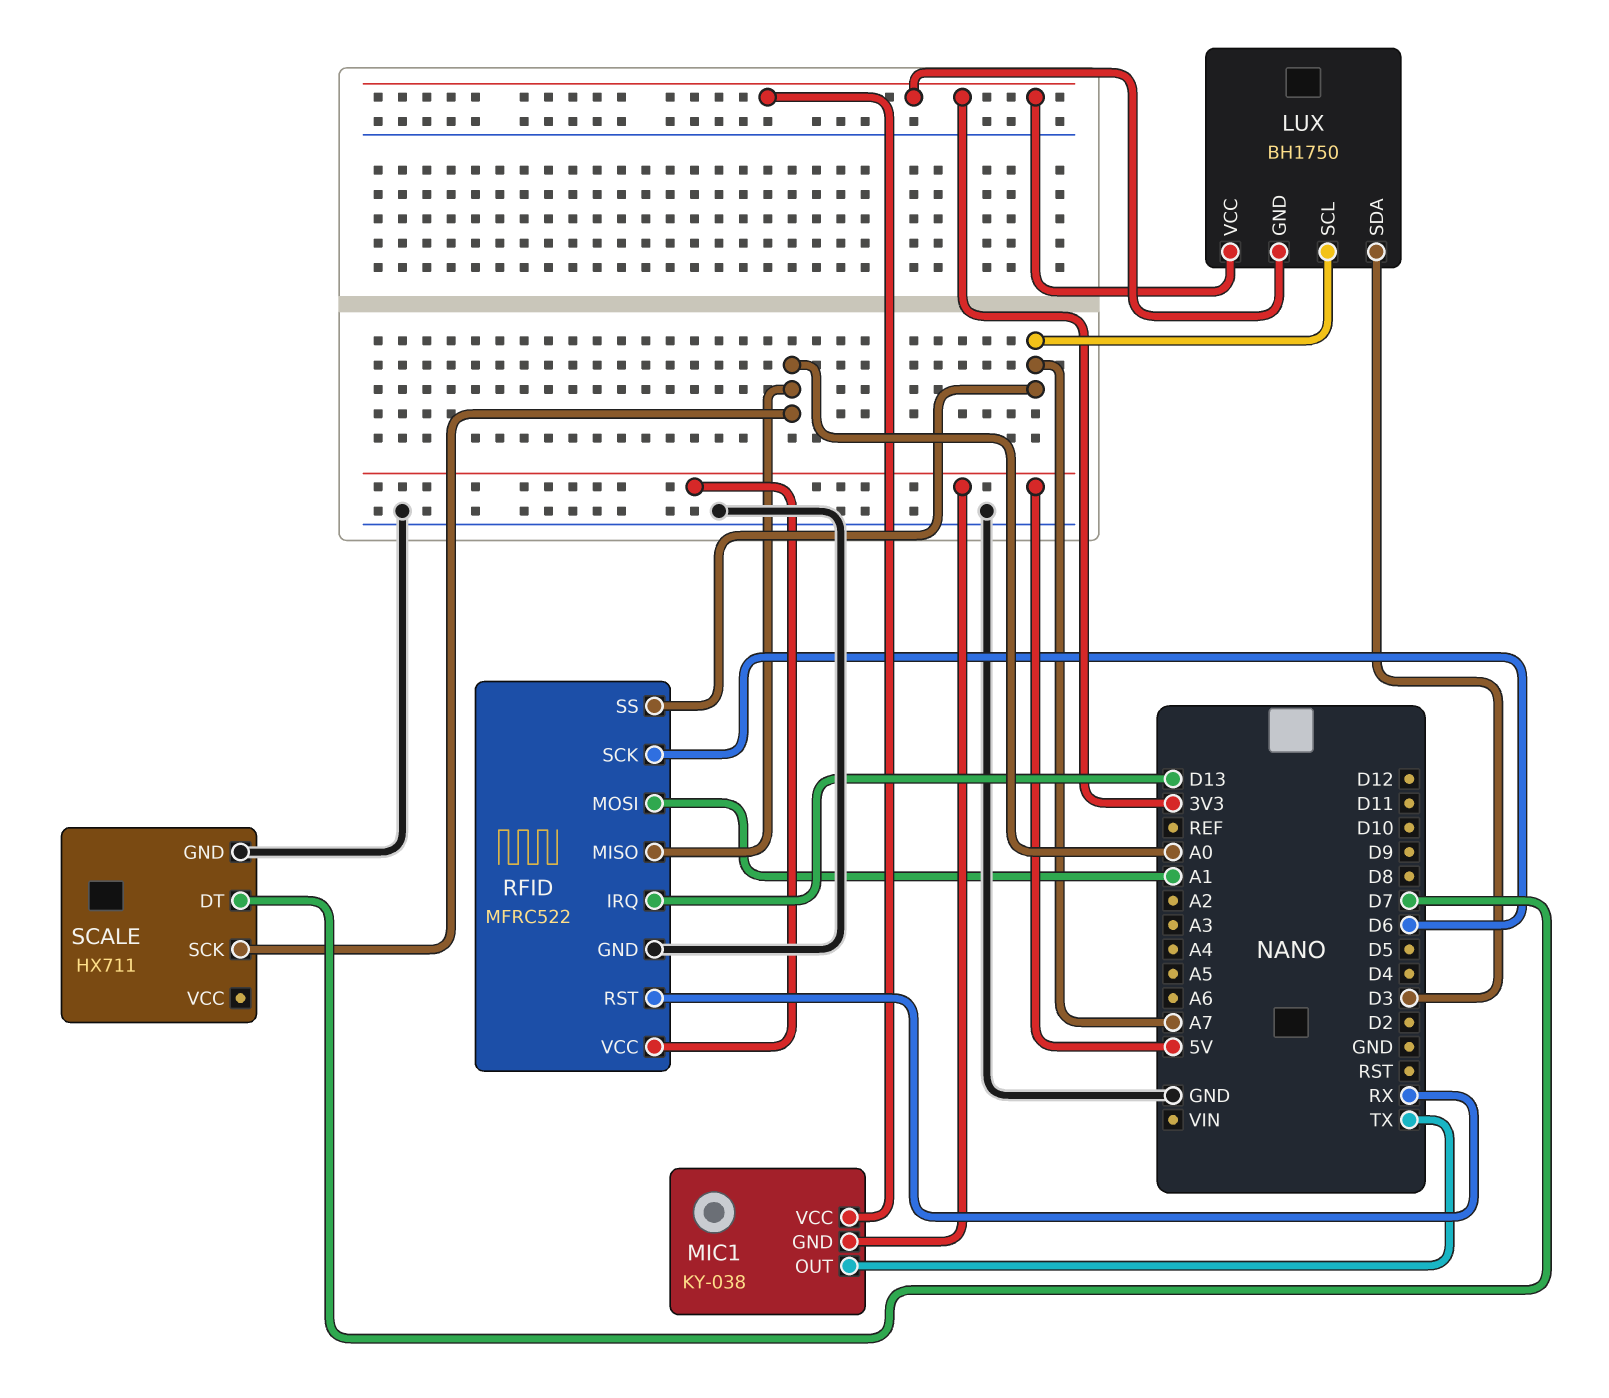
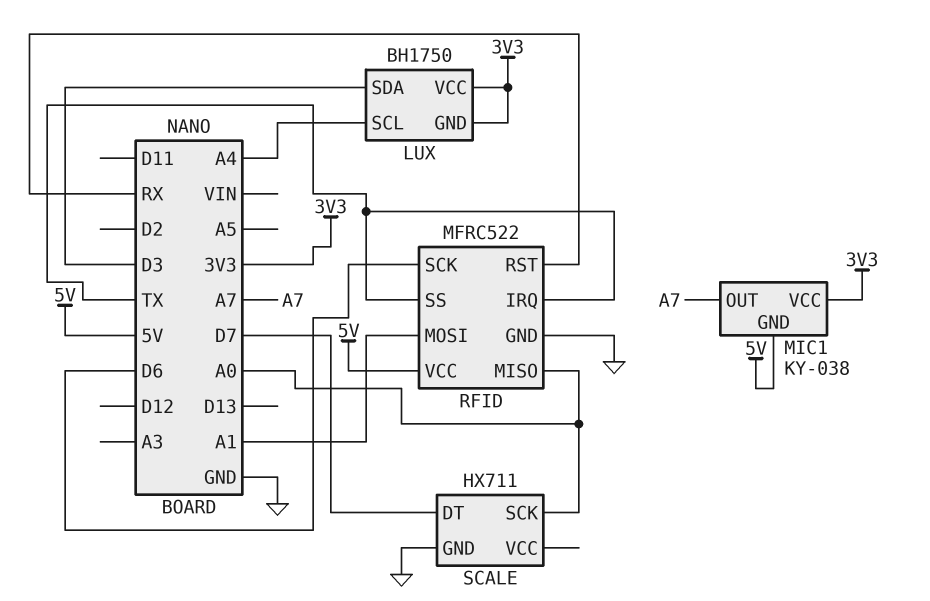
LUX pin SCL: A7 -> A4
MIC1 pin OUT: TX -> A7
RFID pin IRQ: D13 -> TX
RFID pin SS: A7 -> TX

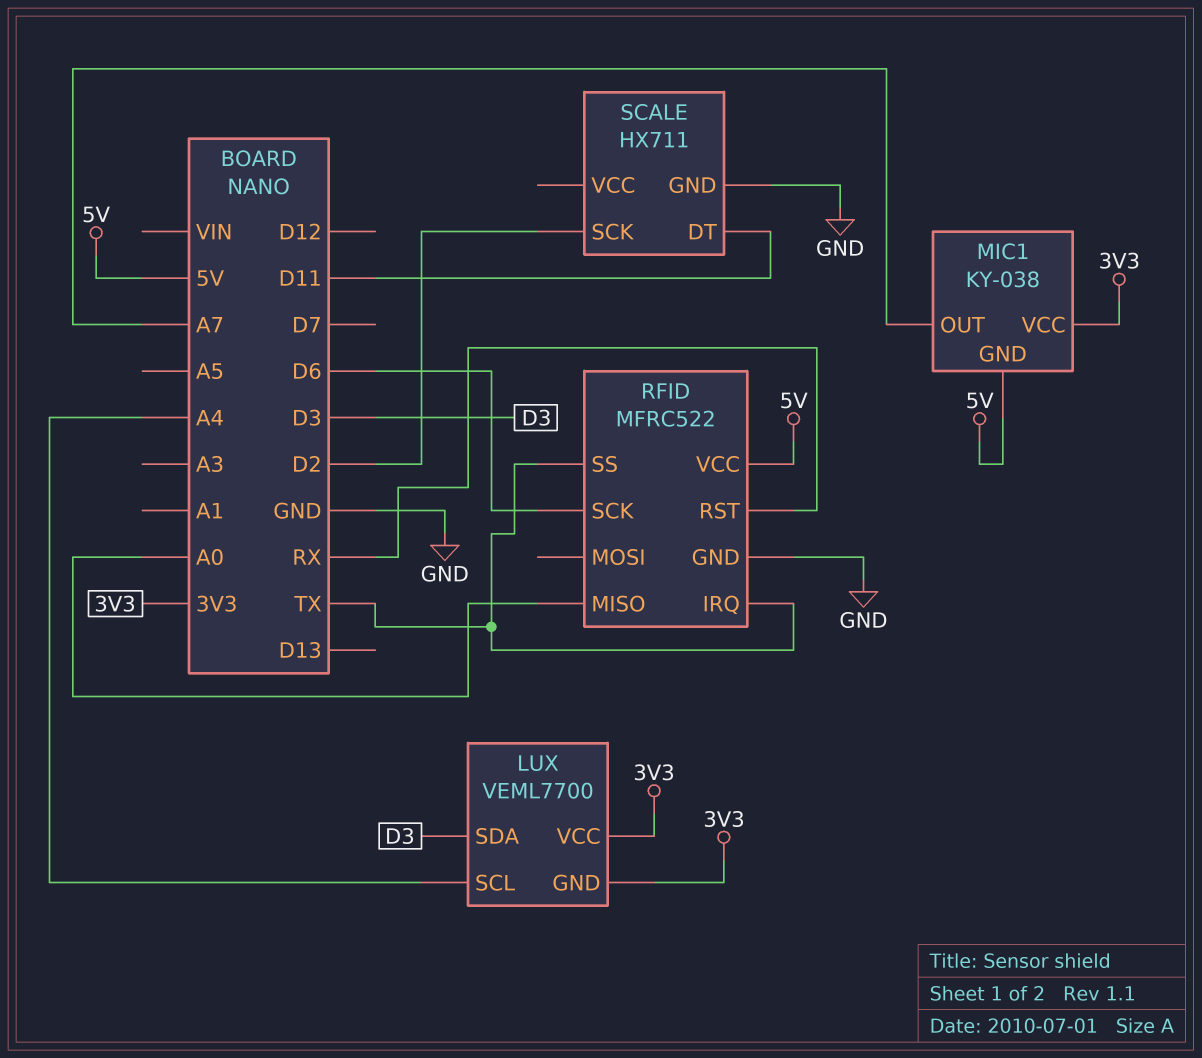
LUX: BH1750 -> VEML7700
RFID pin MOSI: A1 -> none
SCALE pin DT: D7 -> D11
SCALE pin SCK: A0 -> D2

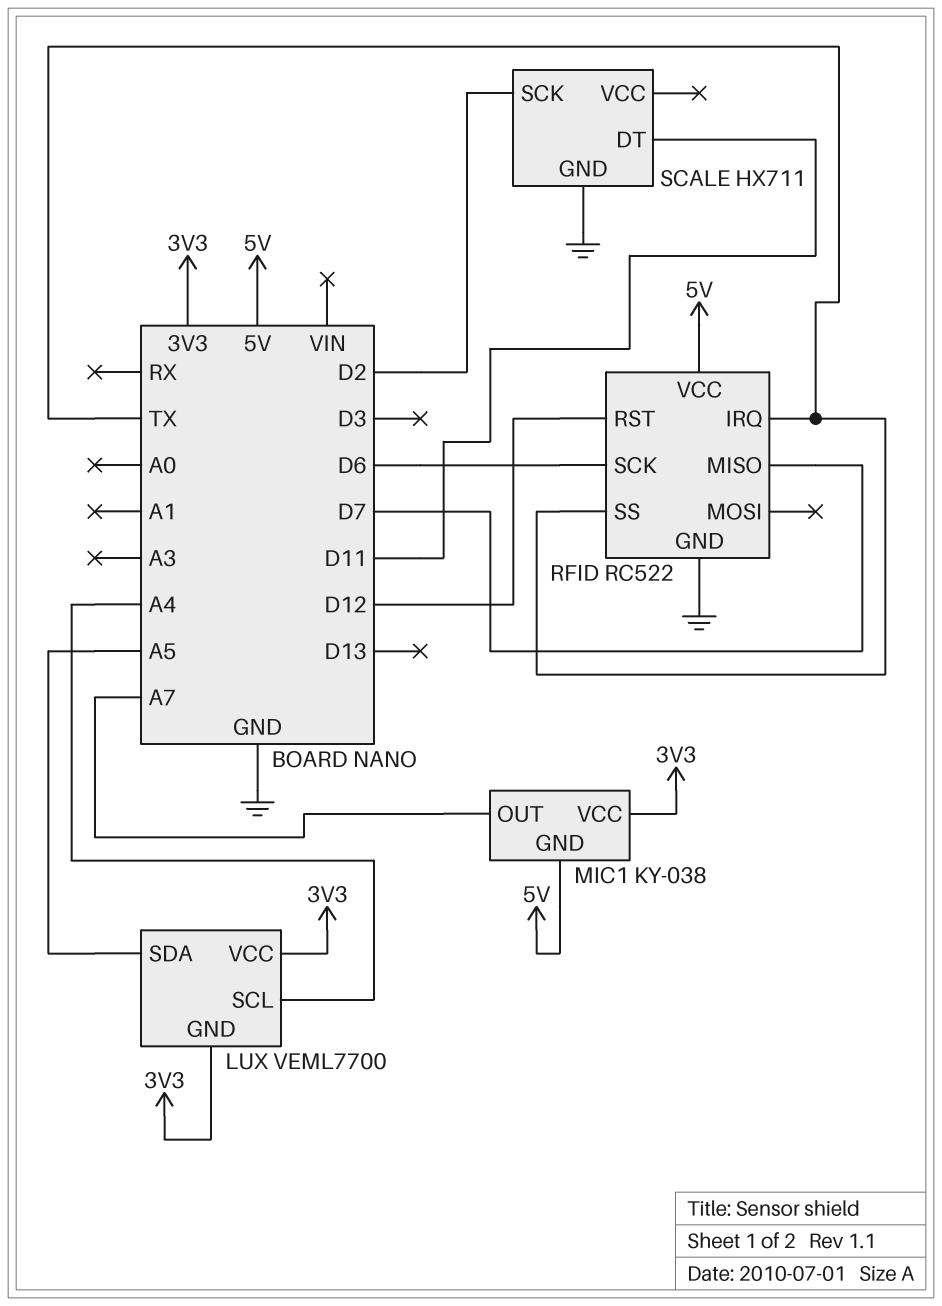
LUX pin SDA: D3 -> A5
RFID: MFRC522 -> RC522
RFID pin MISO: A0 -> D7
RFID pin RST: RX -> D12

